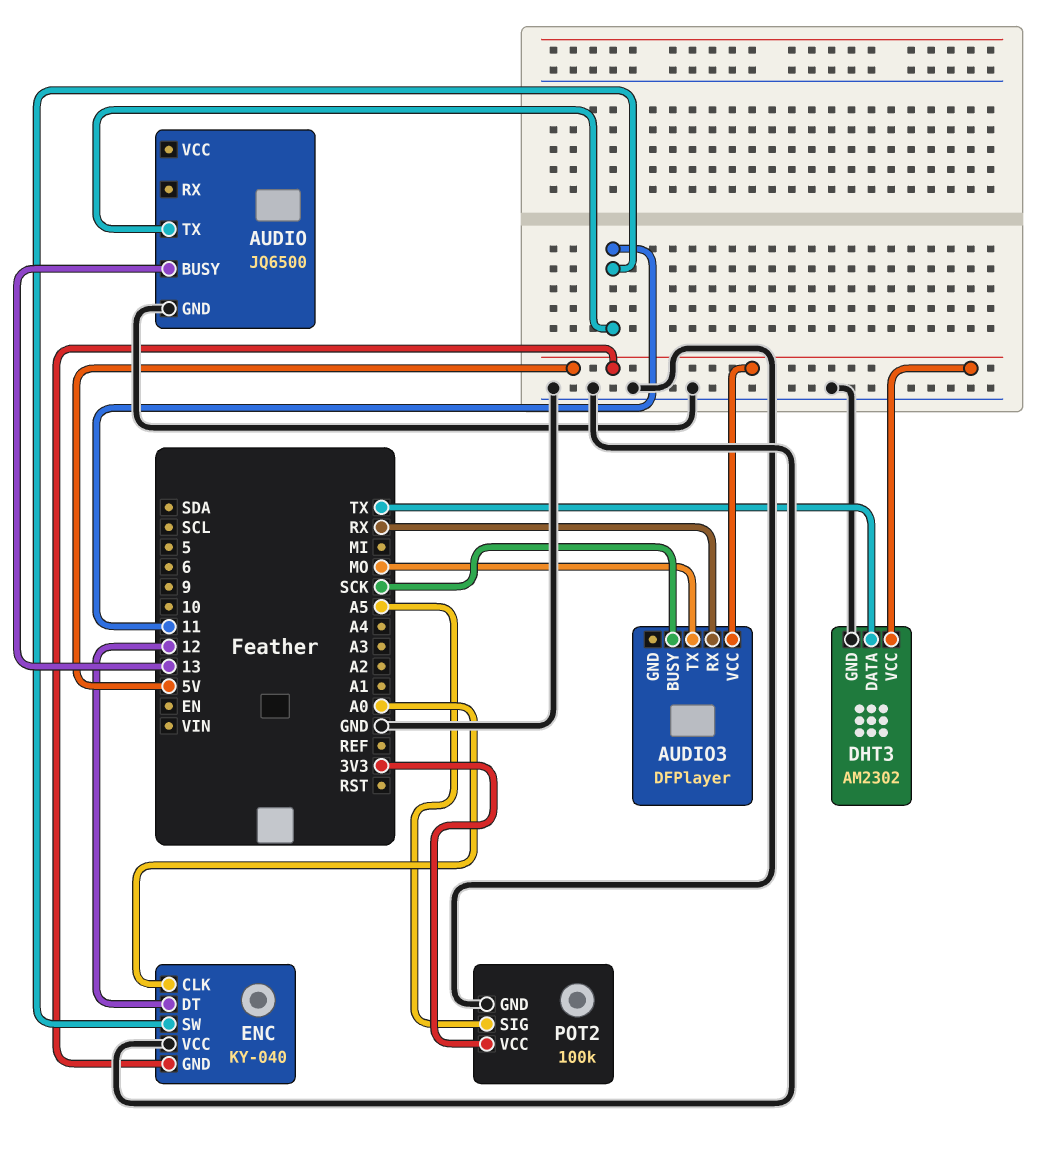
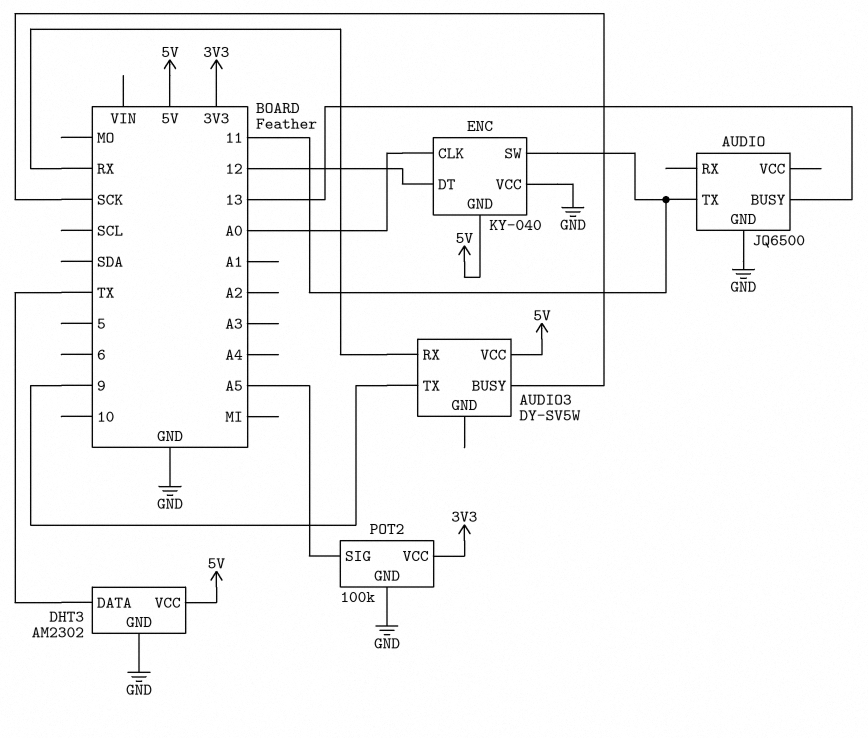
AUDIO3: DFPlayer -> DY-SV5W
AUDIO3 pin TX: MO -> 9

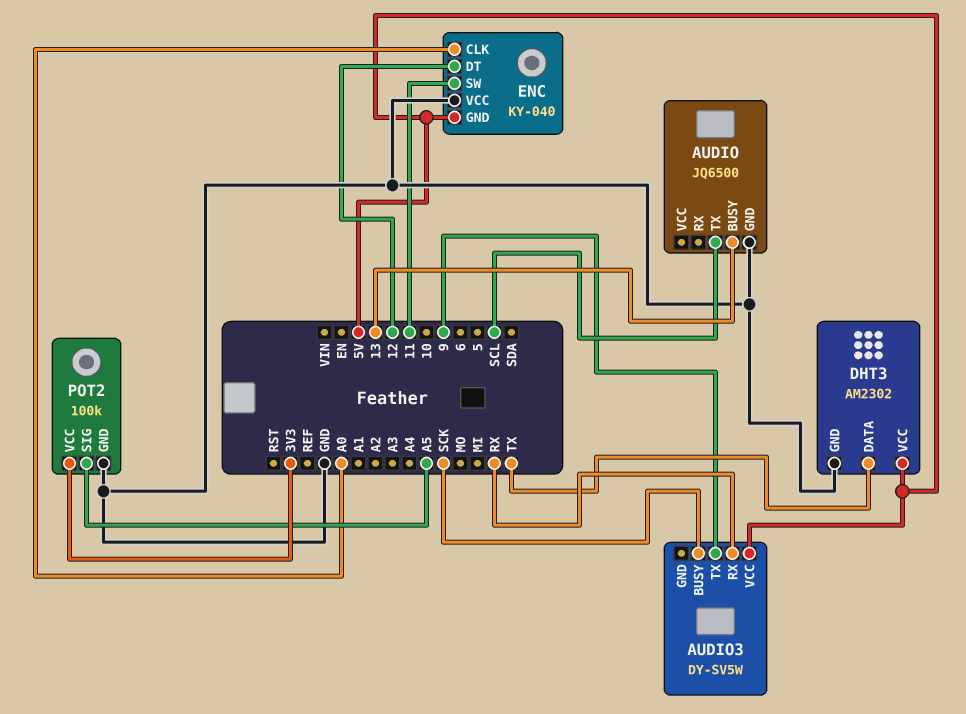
AUDIO pin TX: 11 -> SCL

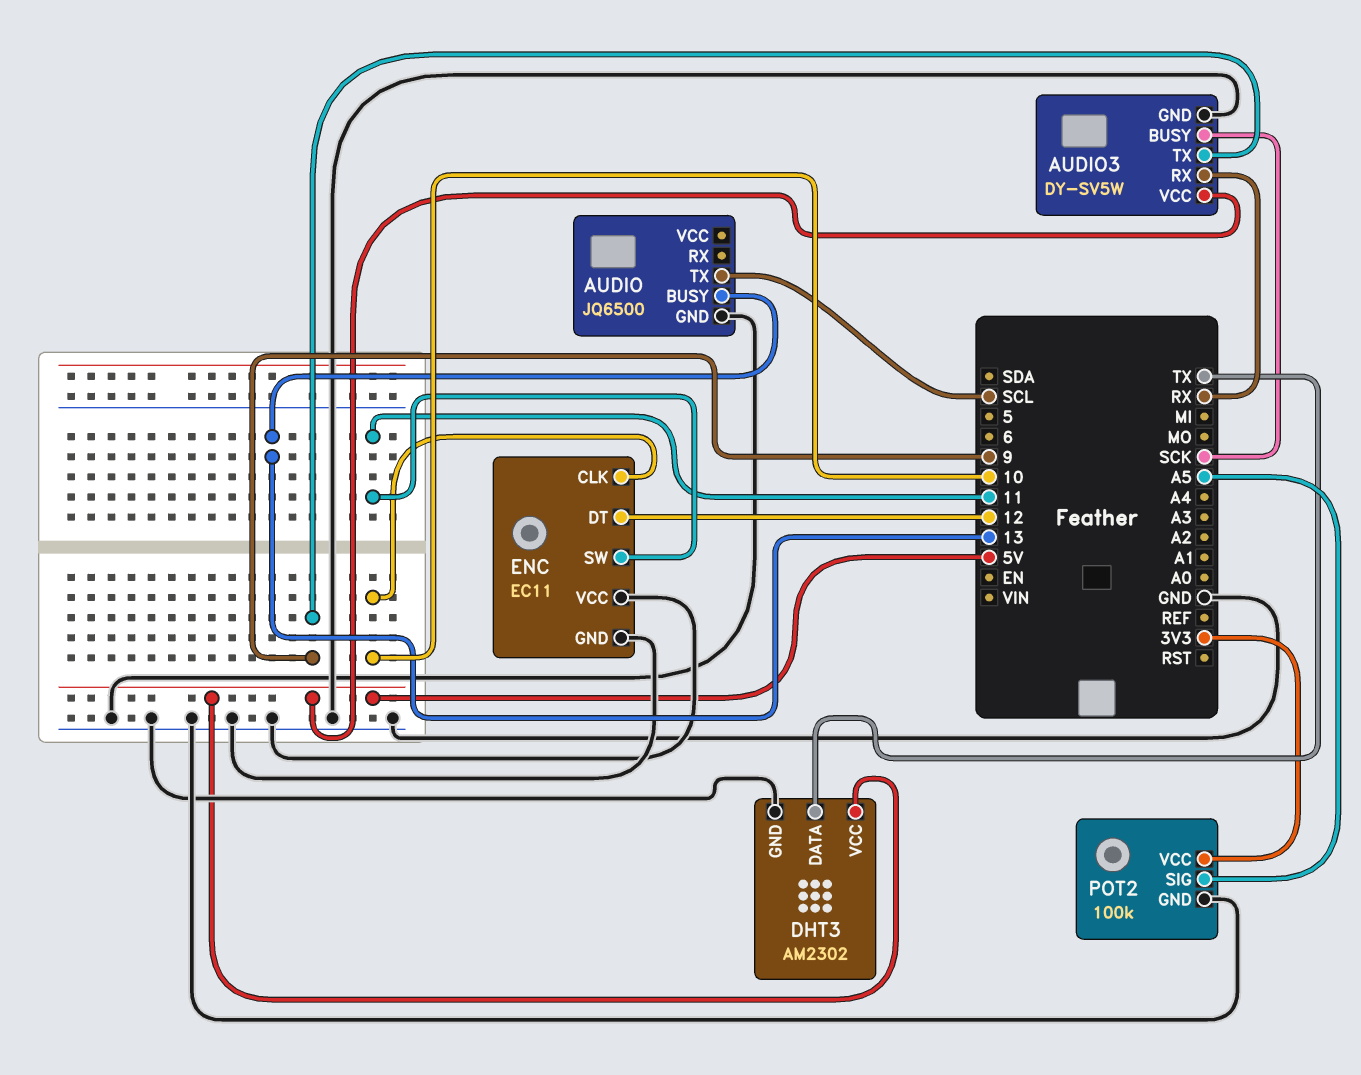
AUDIO3 pin GND: none -> GND
ENC: KY-040 -> EC11
ENC pin CLK: A0 -> 10
ENC pin GND: 5V -> GND

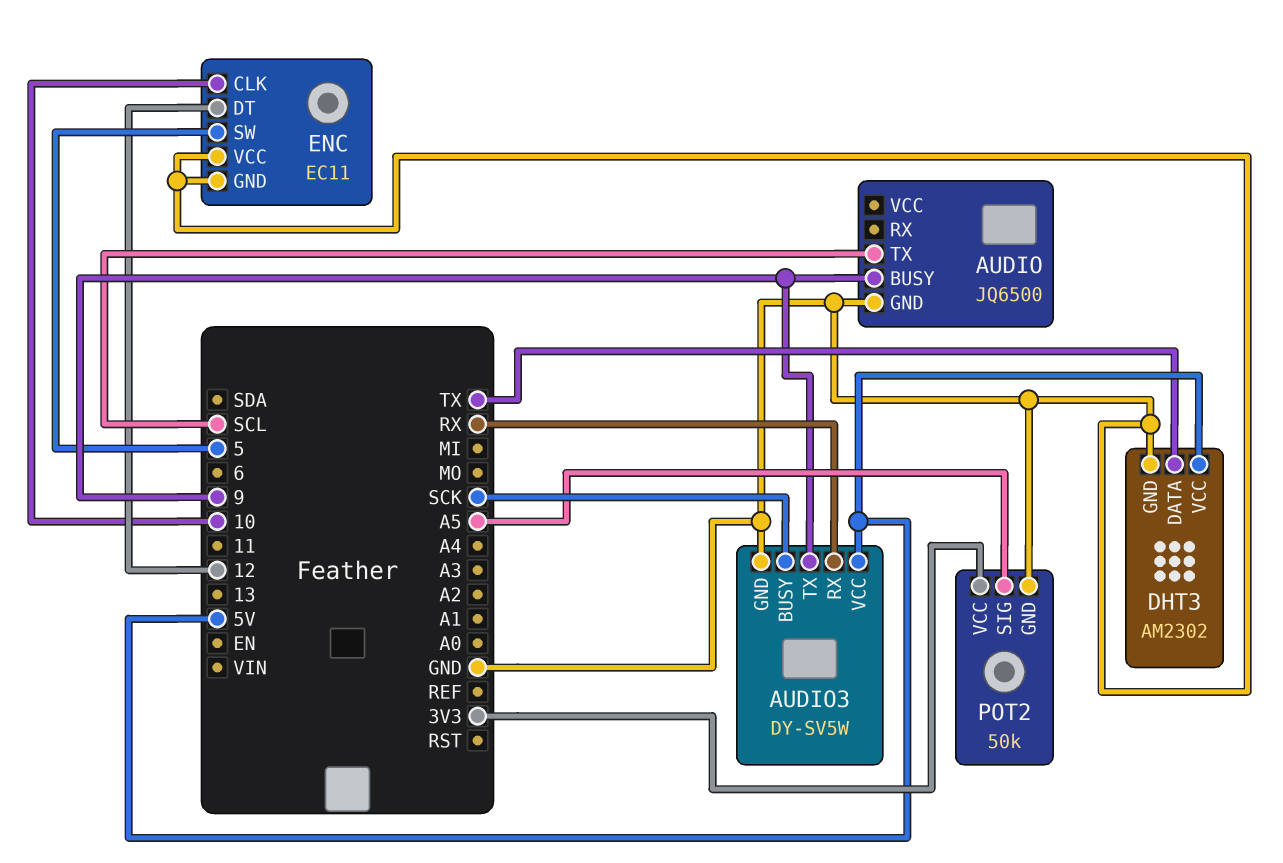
AUDIO pin BUSY: 13 -> 9
ENC pin SW: 11 -> 5
POT2: 100k -> 50k

